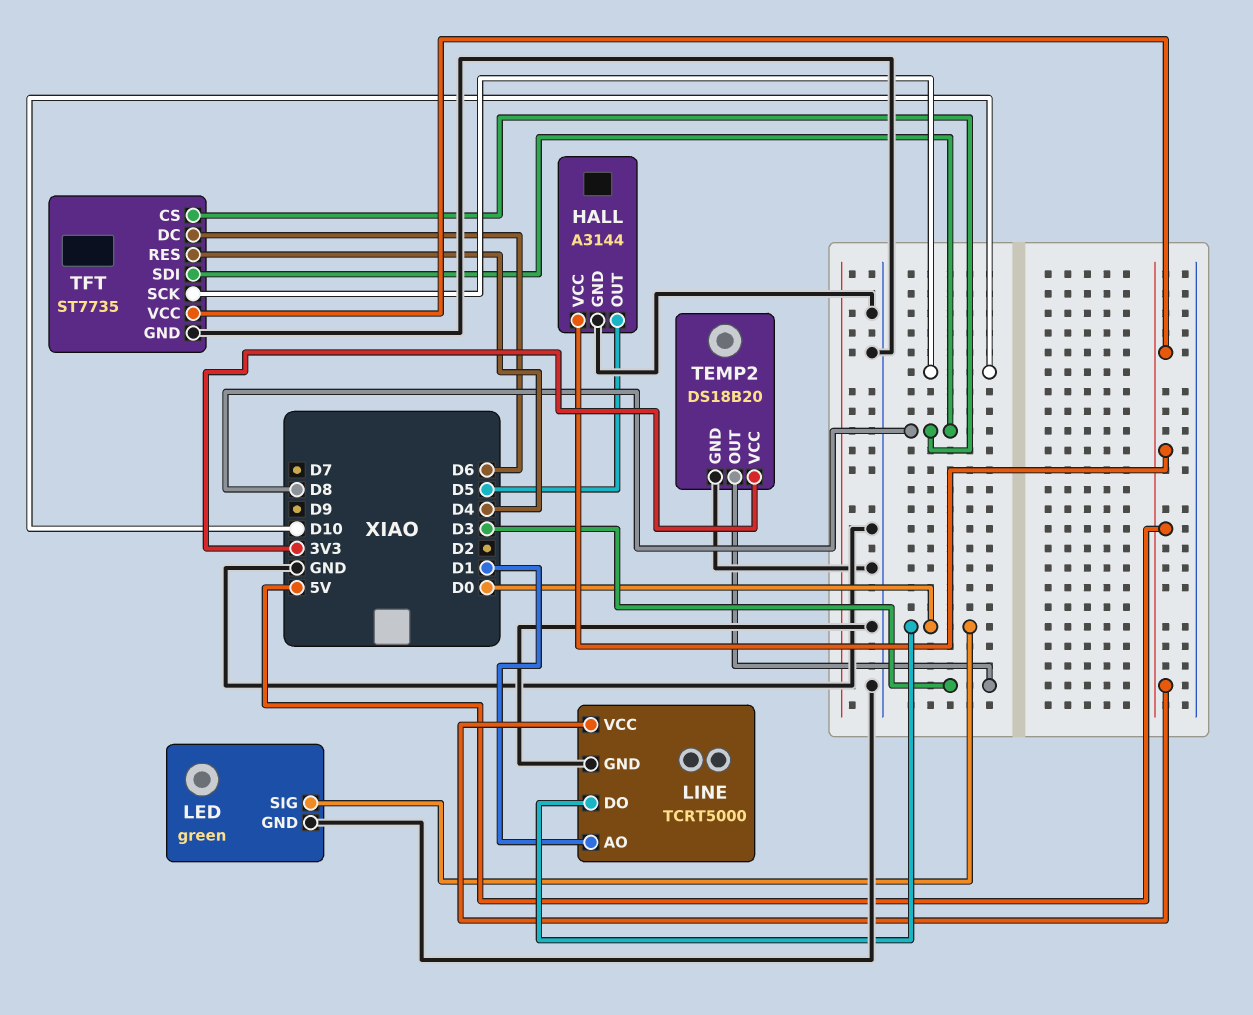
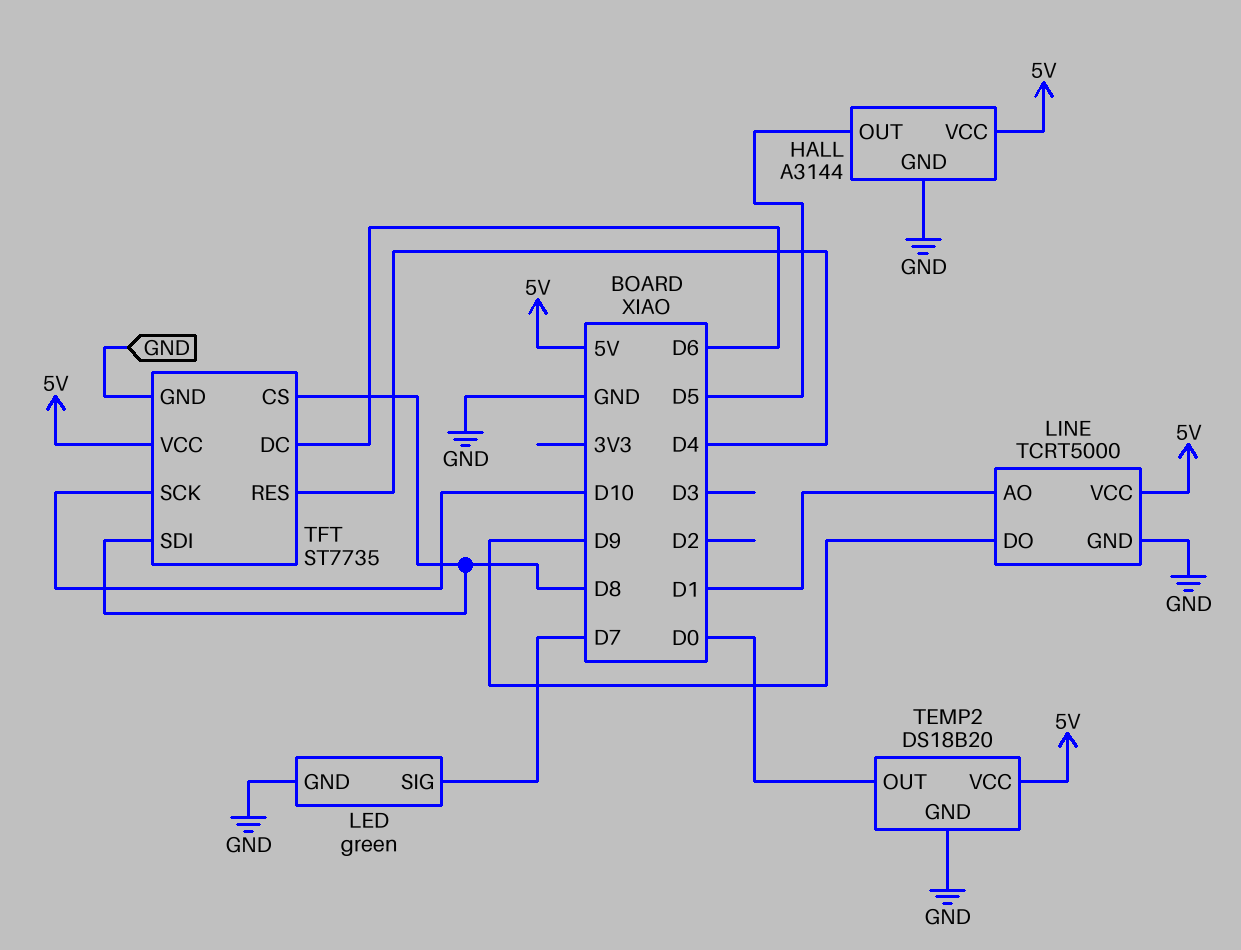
LED pin SIG: D0 -> D7
LINE pin DO: D0 -> D9
TEMP2 pin OUT: D3 -> D0
TEMP2 pin VCC: 3V3 -> 5V

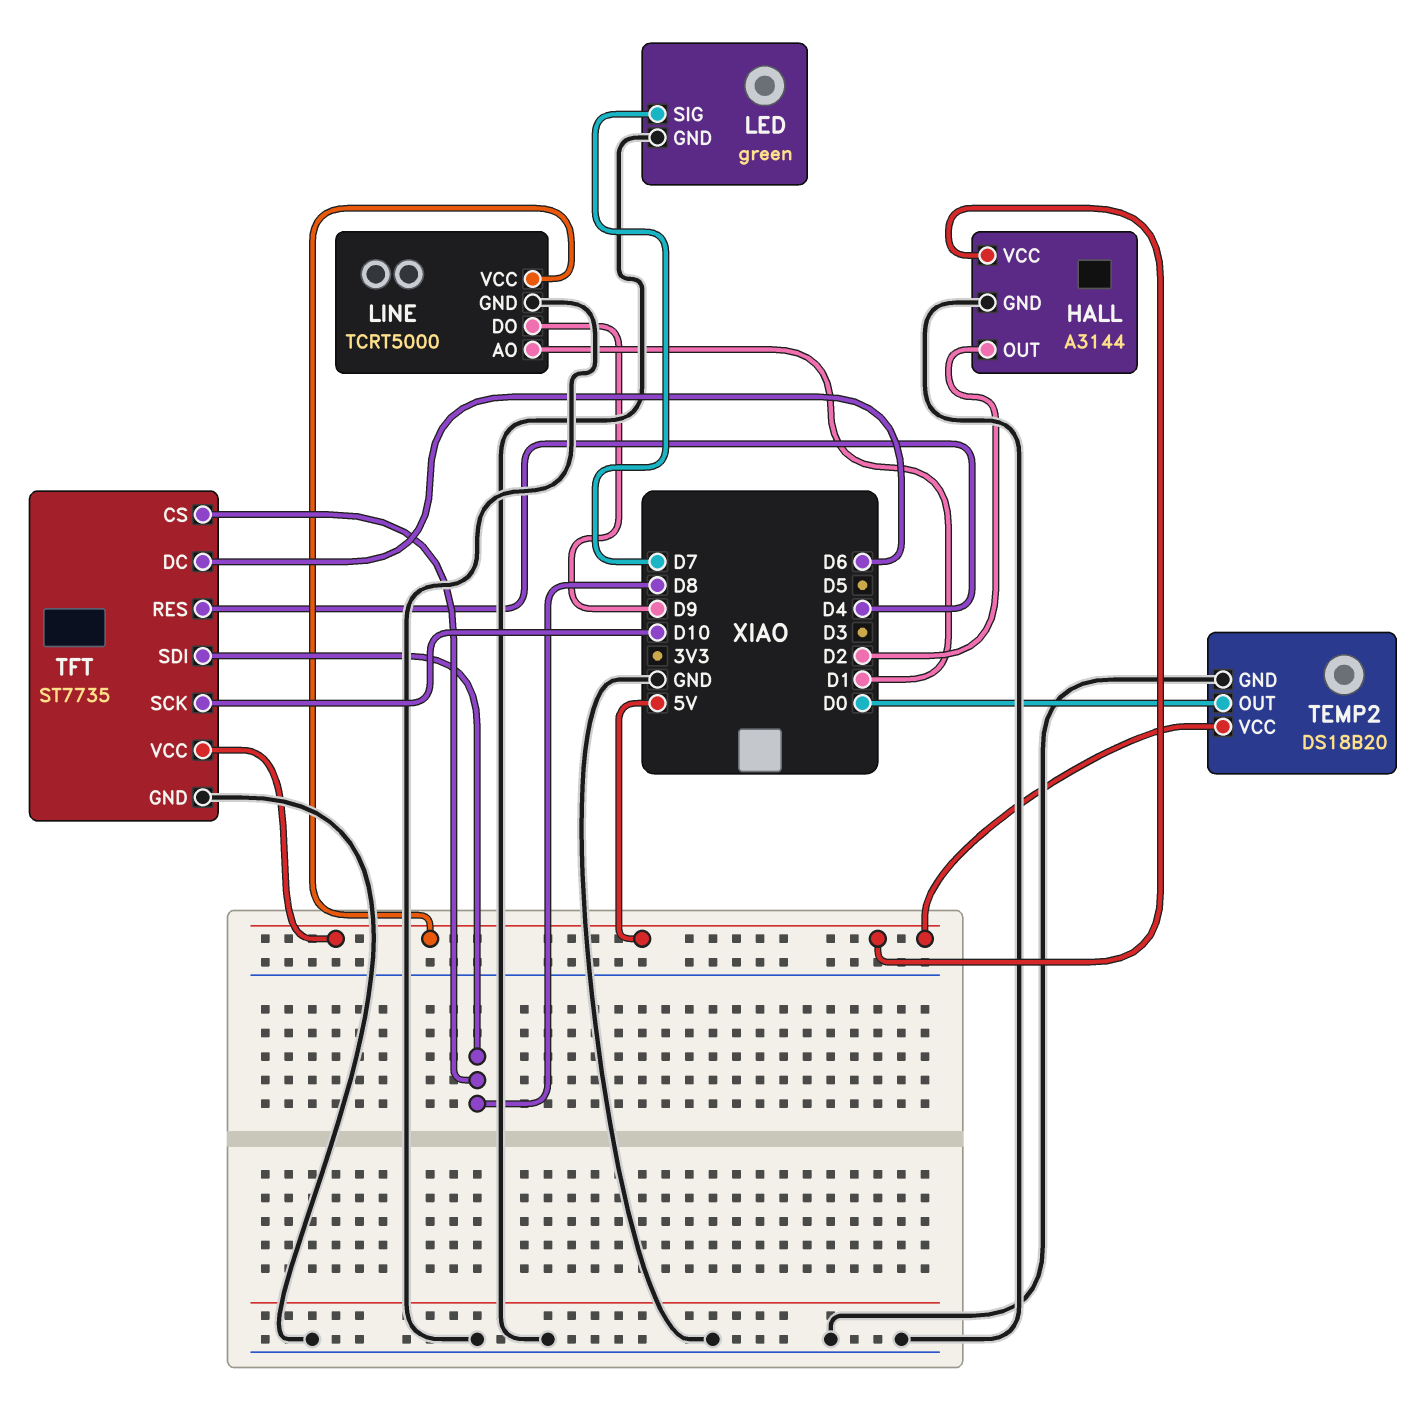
HALL pin OUT: D5 -> D2

